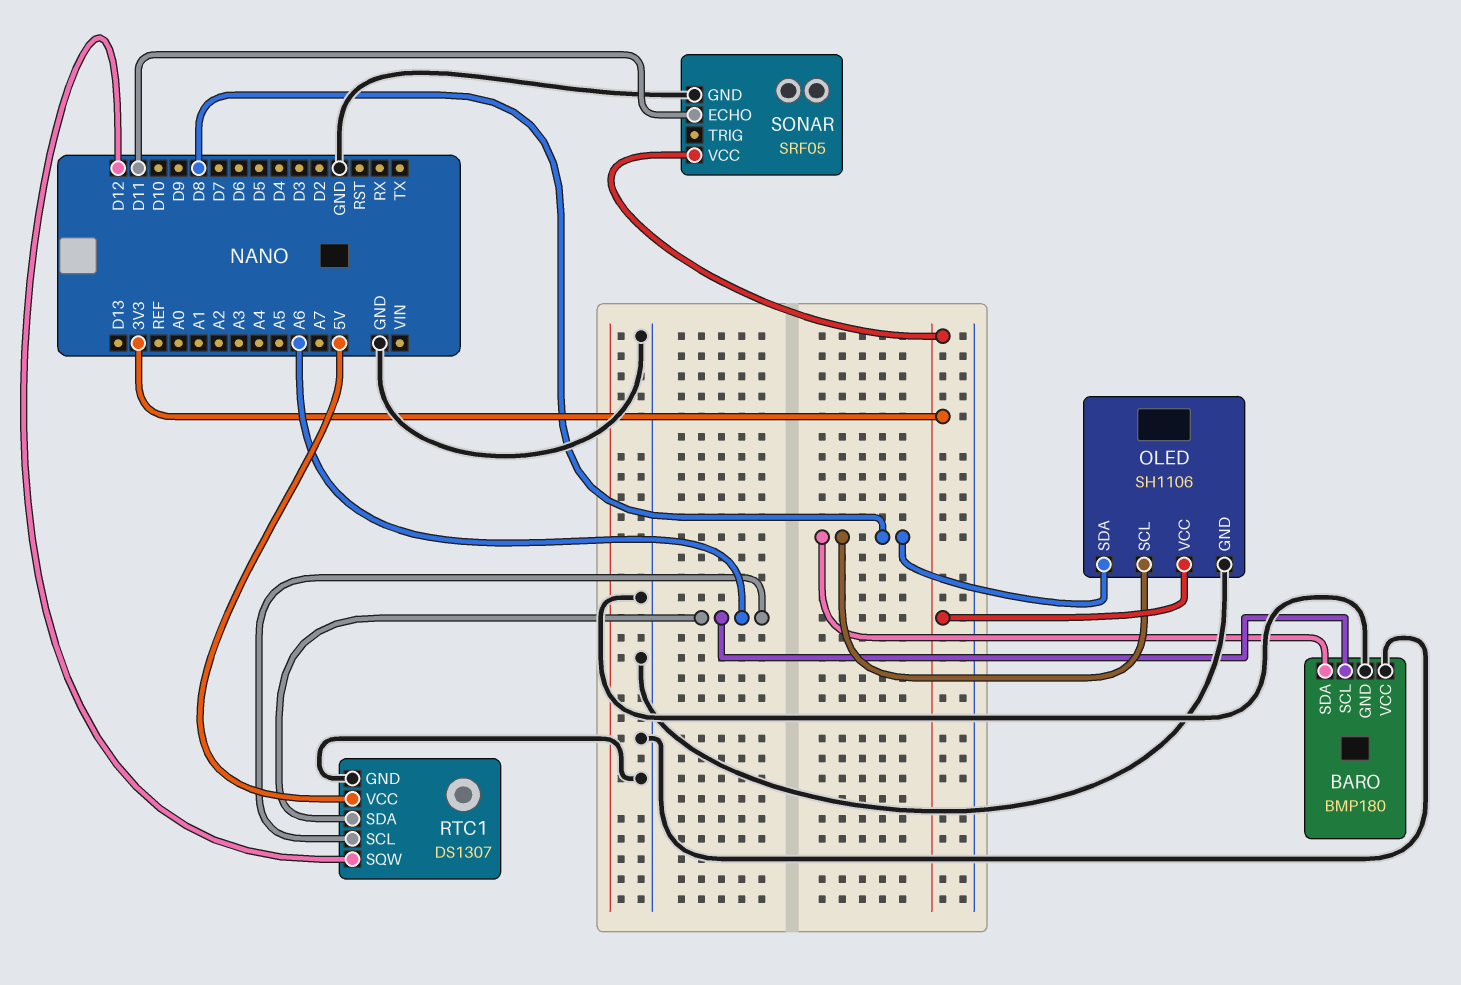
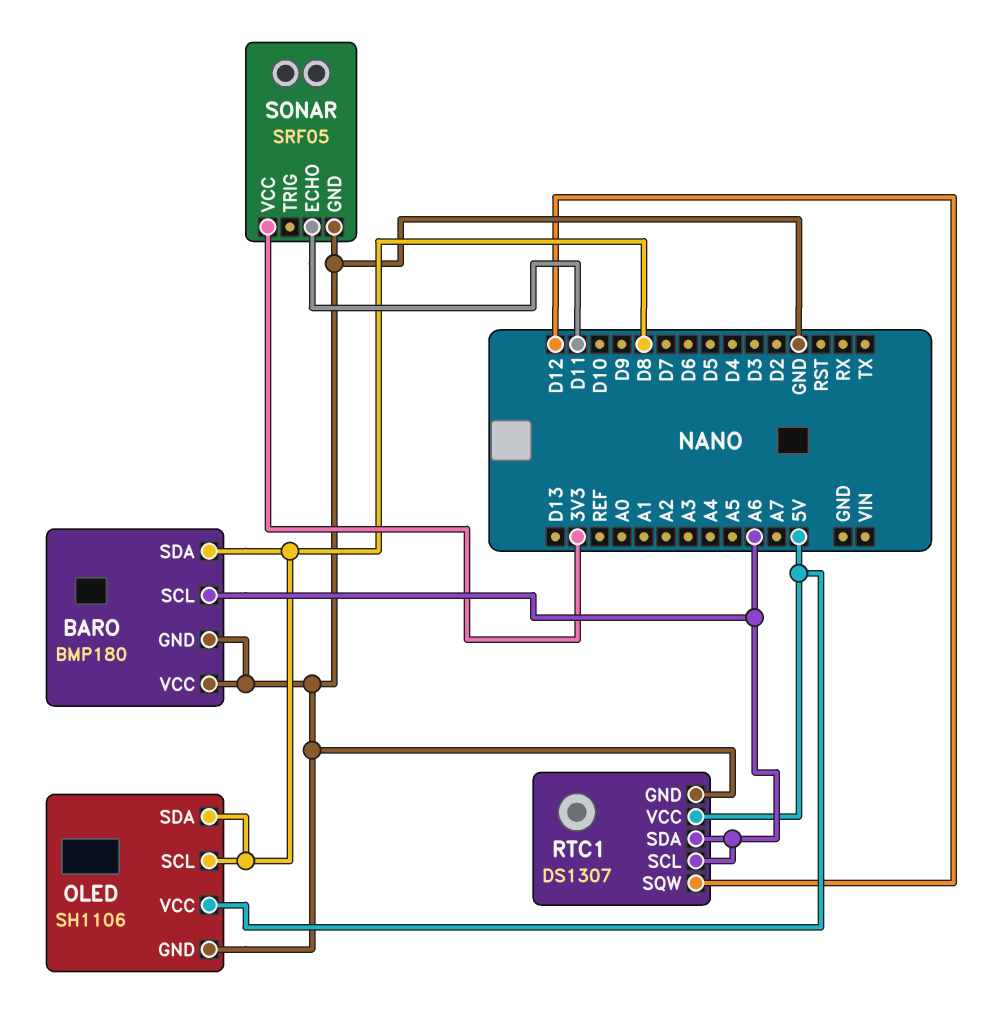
OLED pin VCC: 3V3 -> 5V

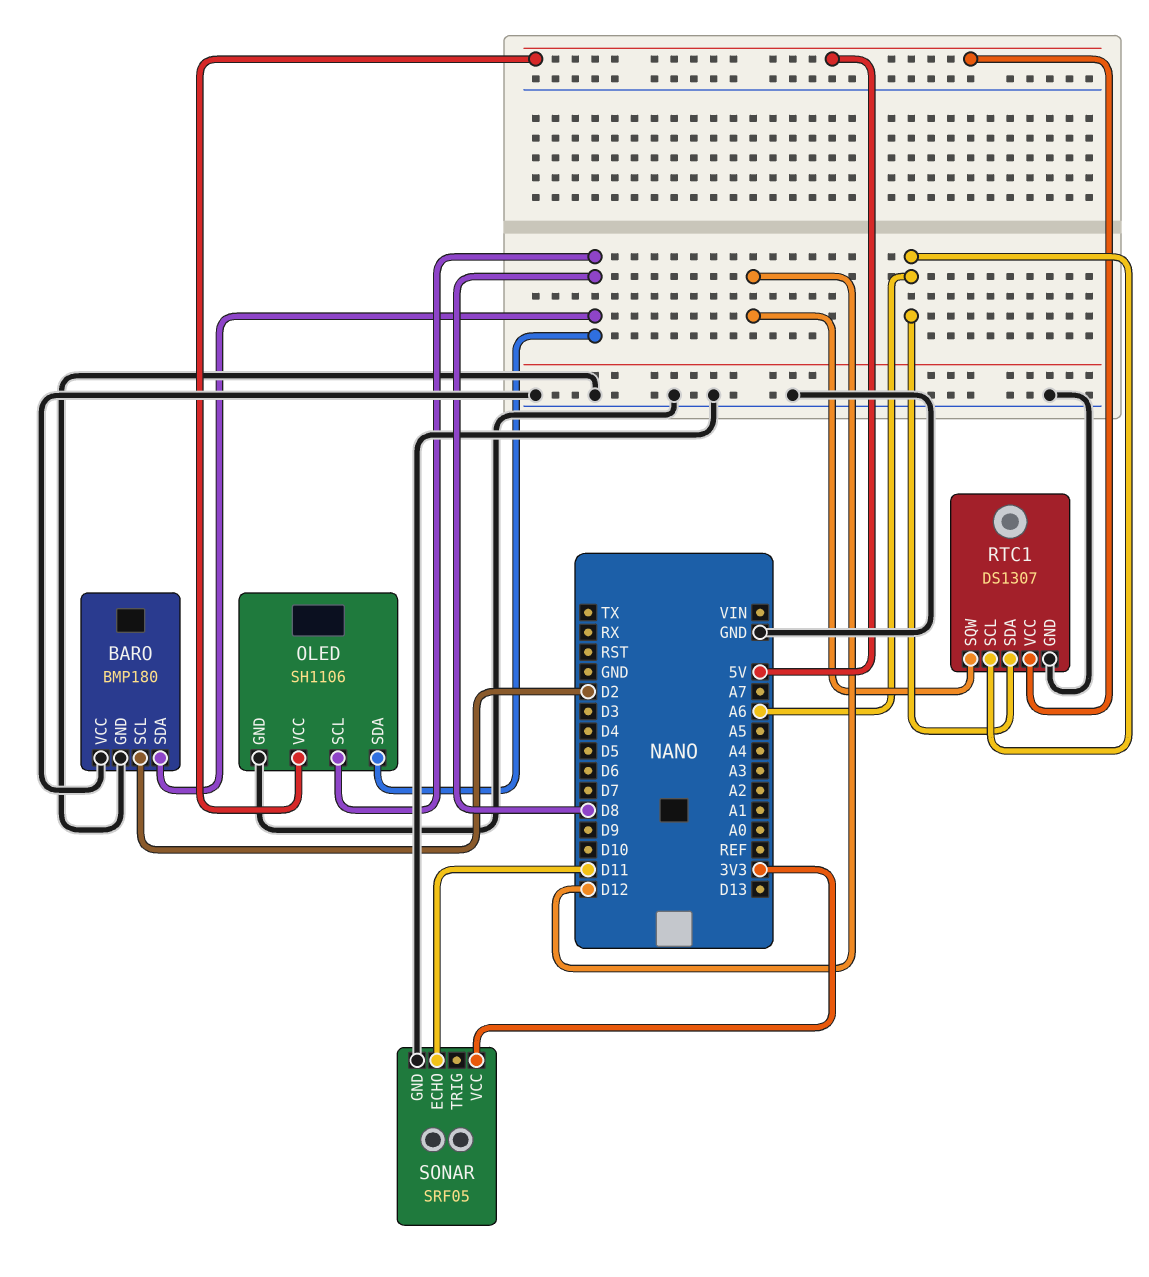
BARO pin SCL: A6 -> D2

